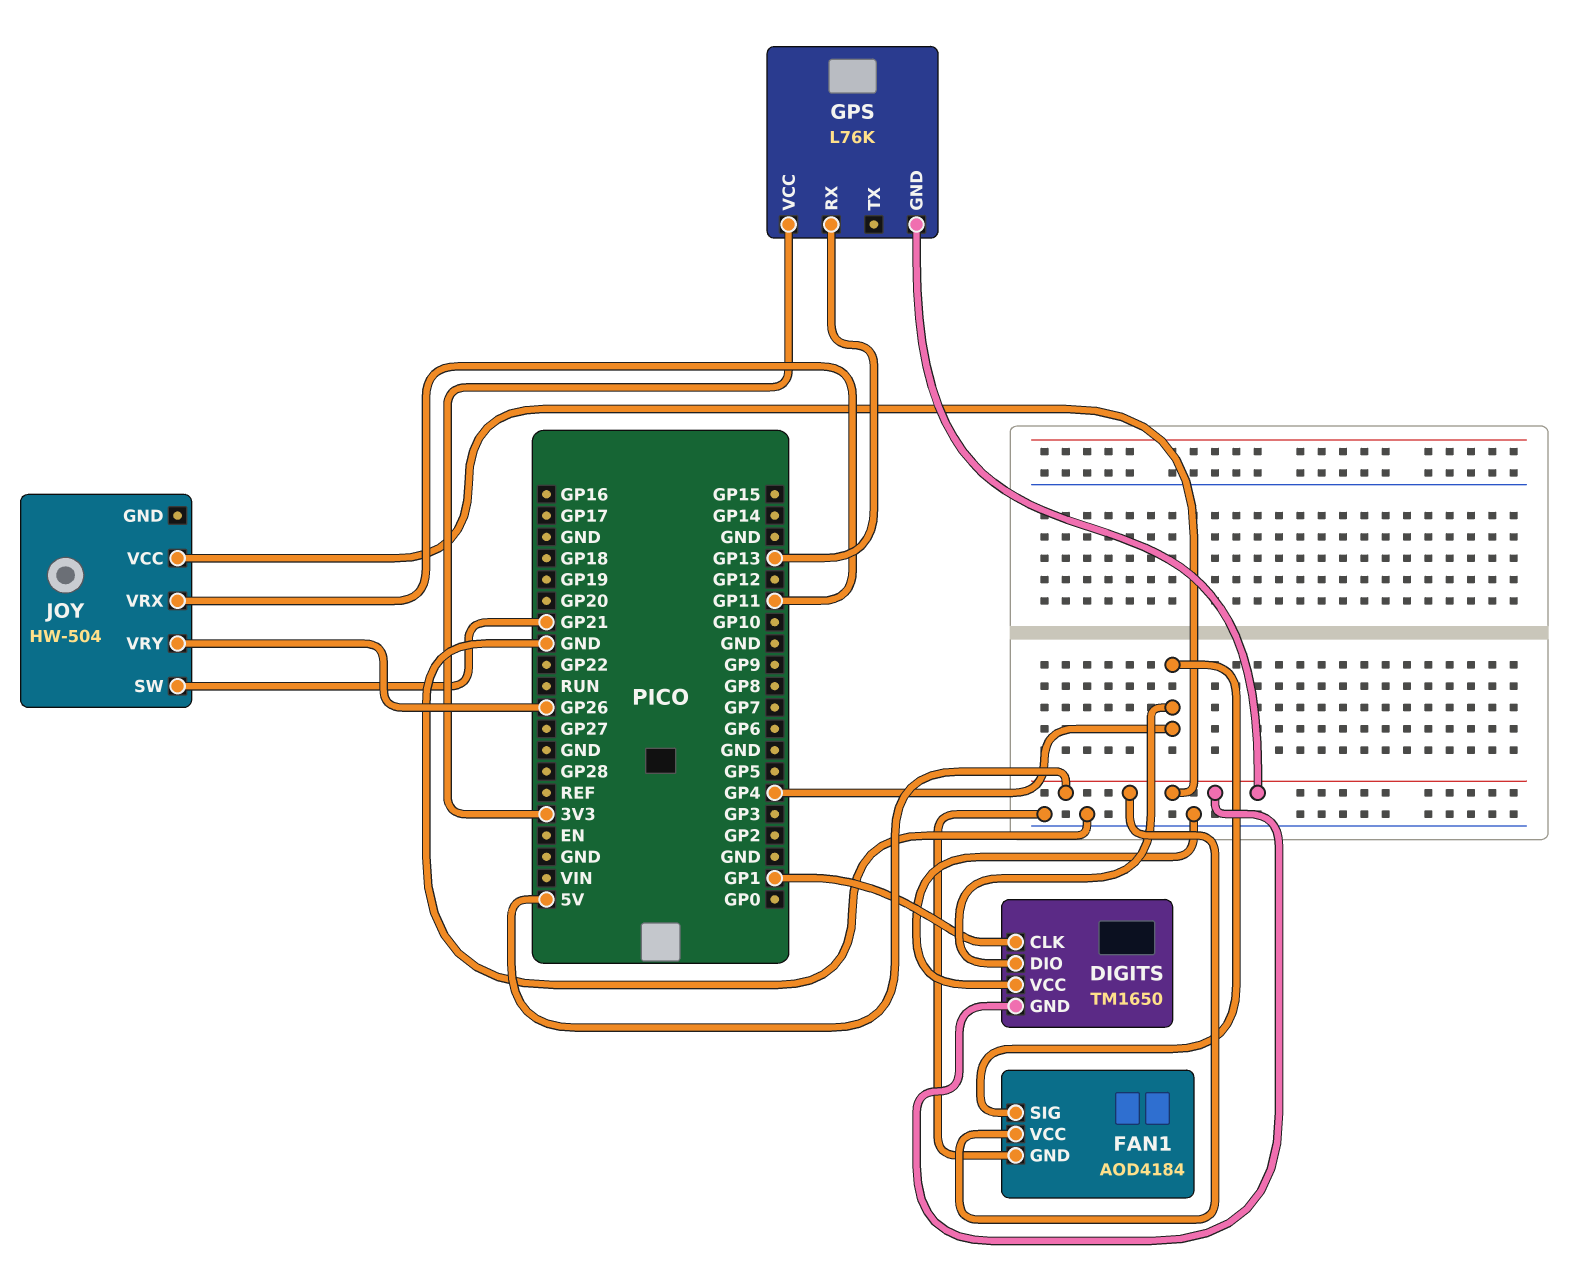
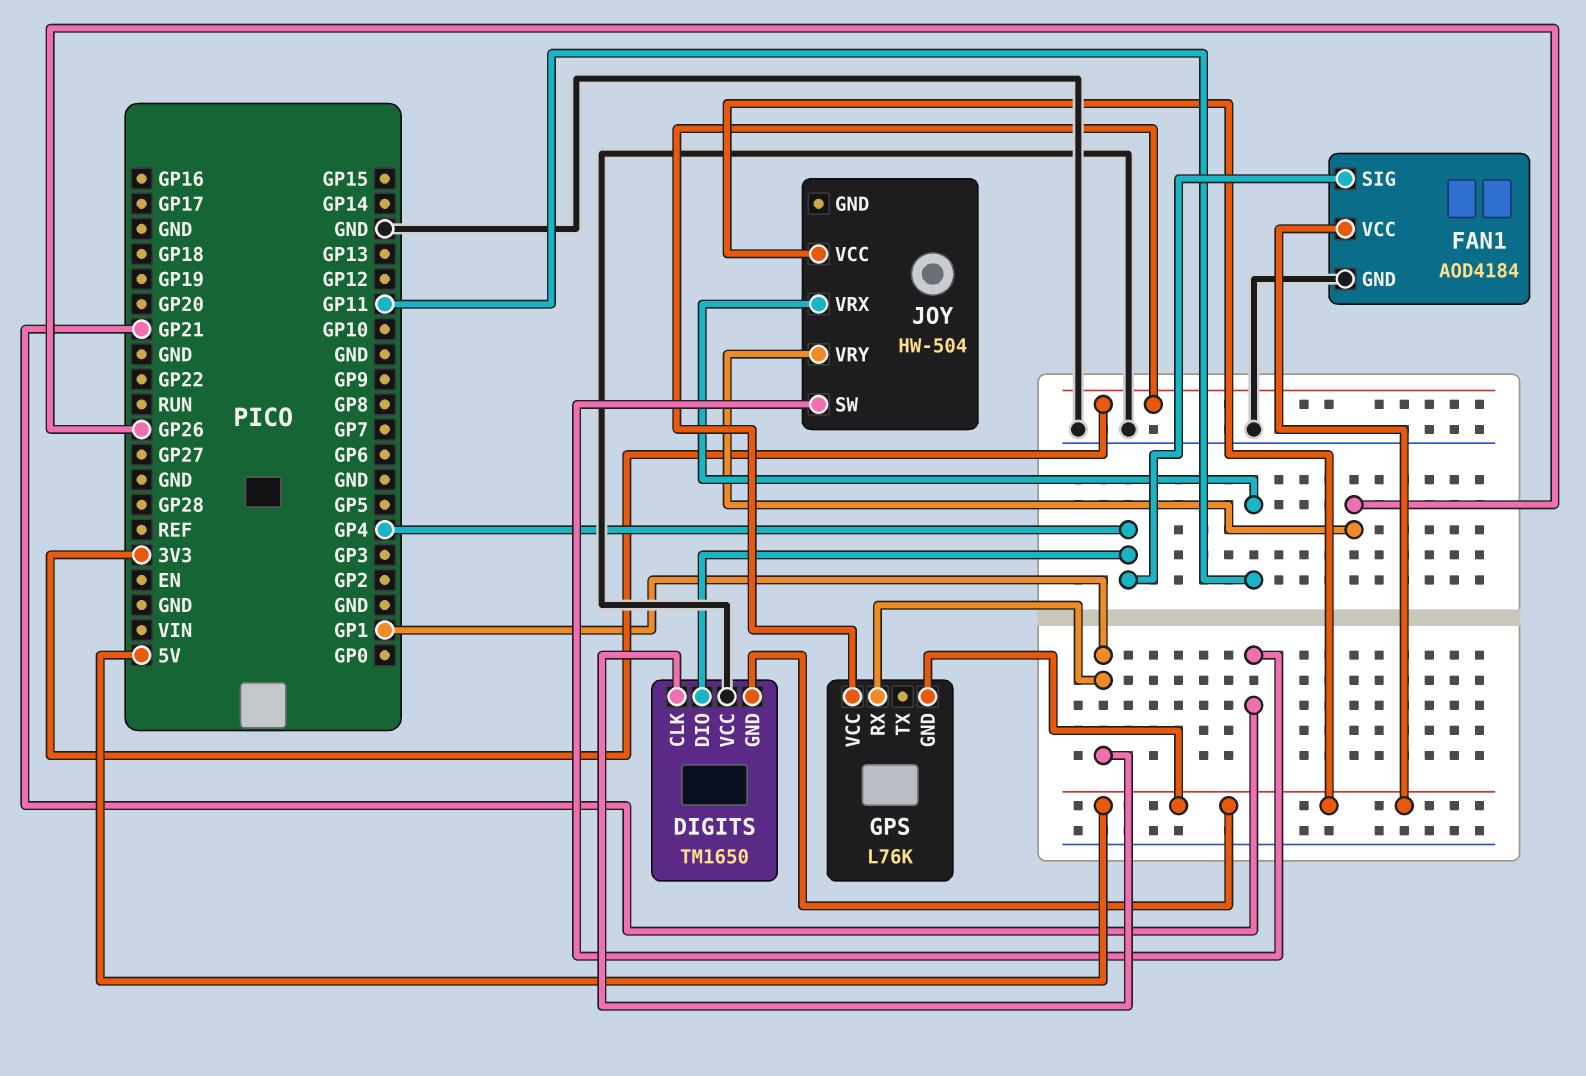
GPS pin RX: GP13 -> GP1

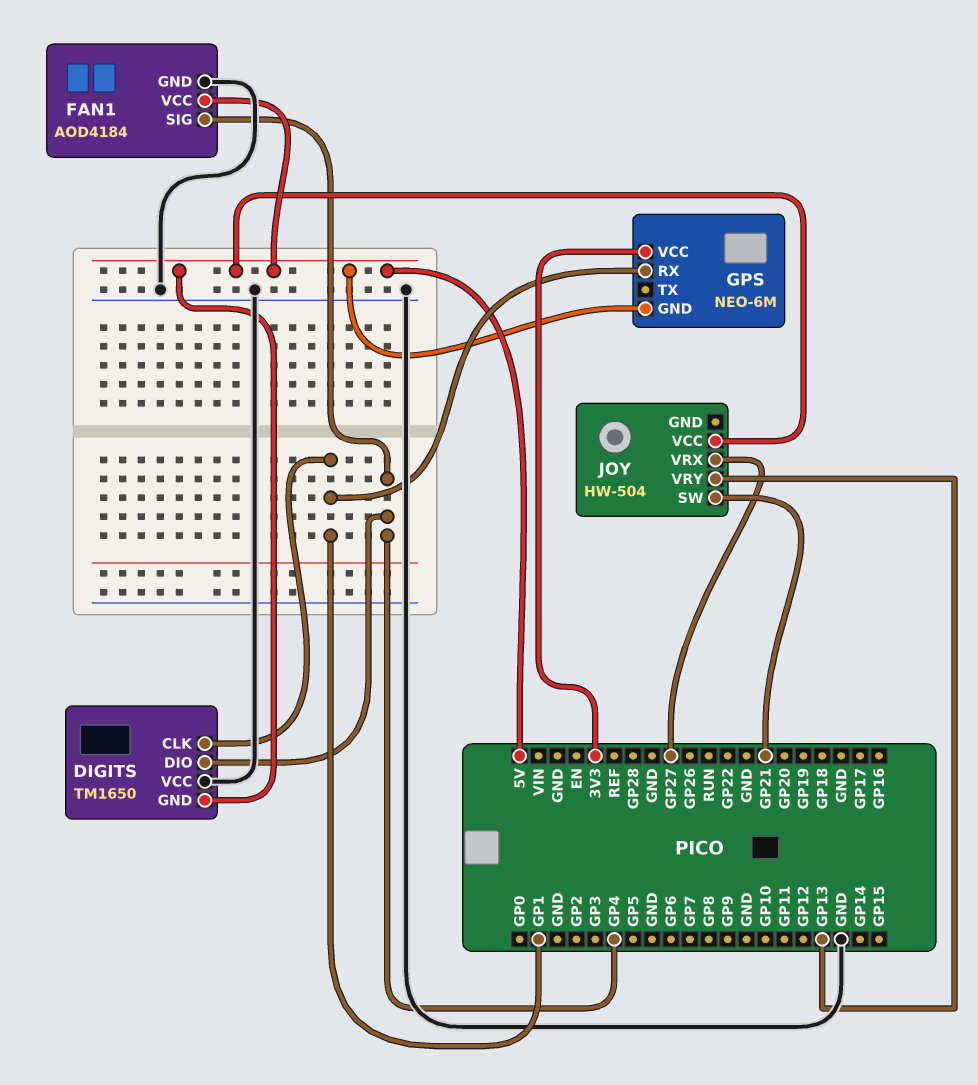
GPS: L76K -> NEO-6M
JOY pin VRX: GP11 -> GP27
JOY pin VRY: GP26 -> GP13

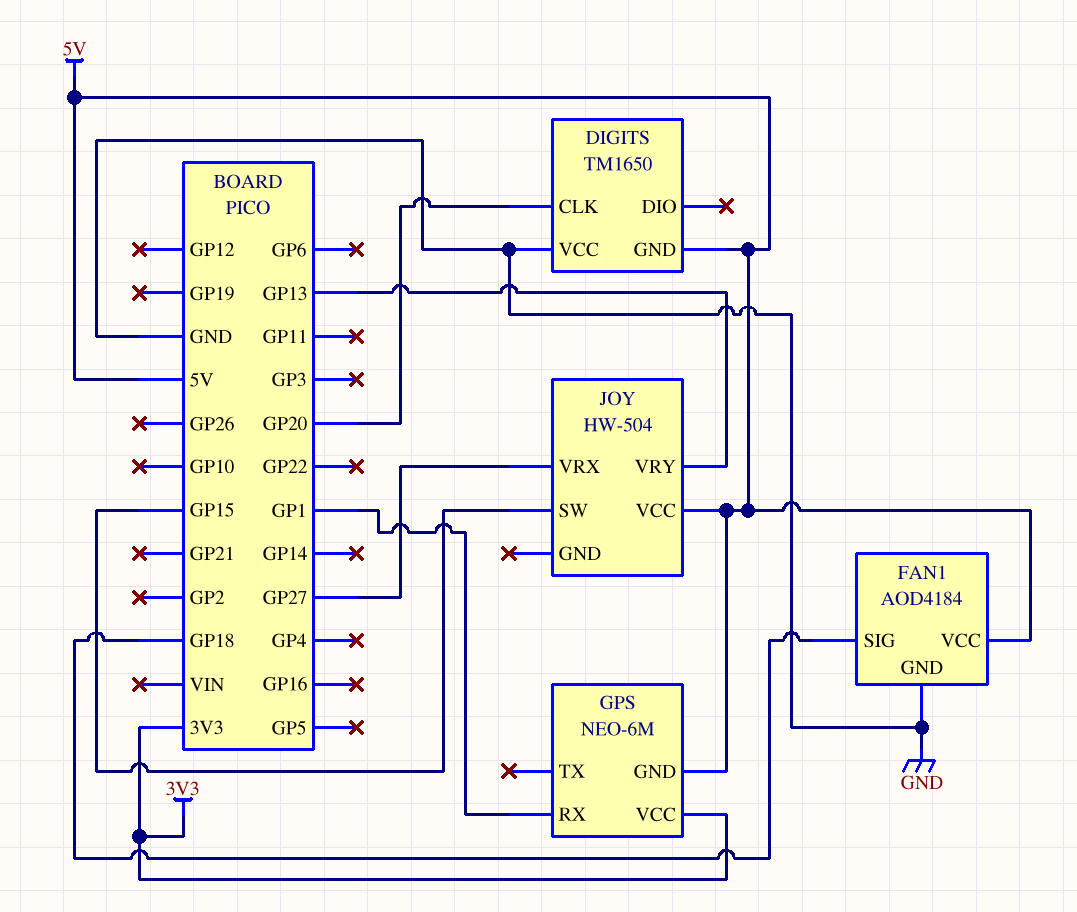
DIGITS pin CLK: GP1 -> GP20
DIGITS pin DIO: GP4 -> none
FAN1 pin SIG: GP4 -> GP18
JOY pin SW: GP21 -> GP15

